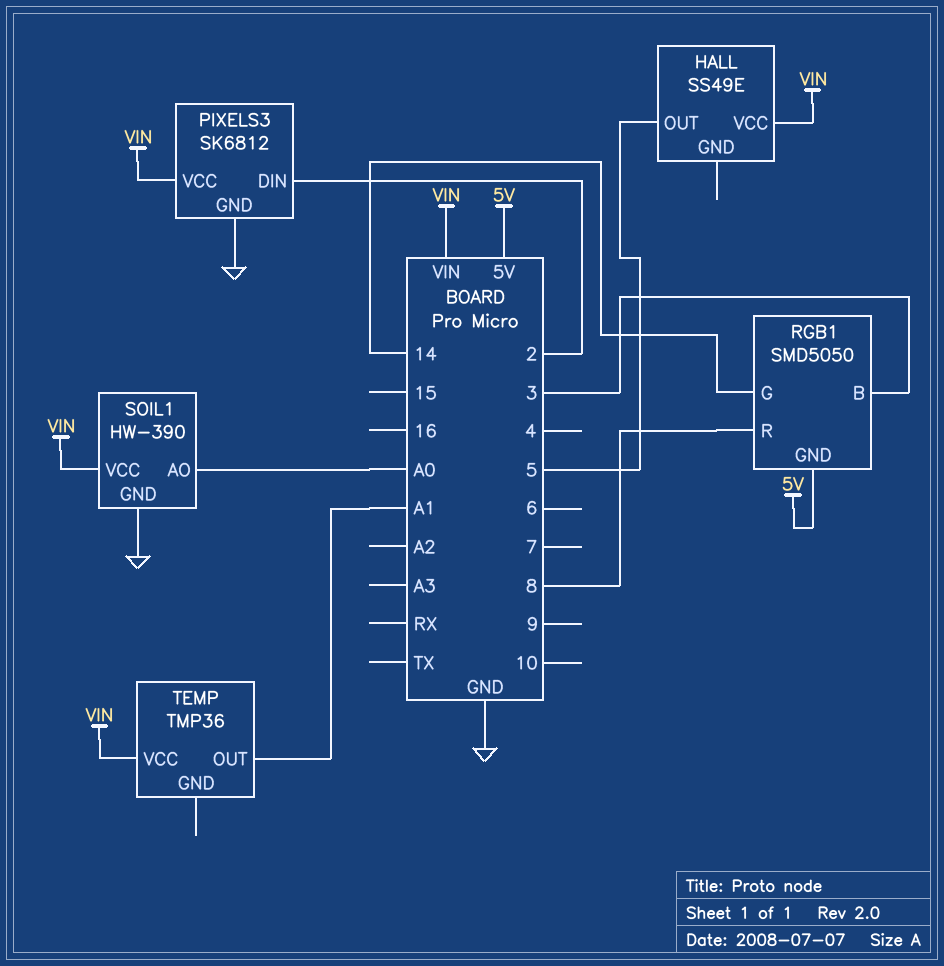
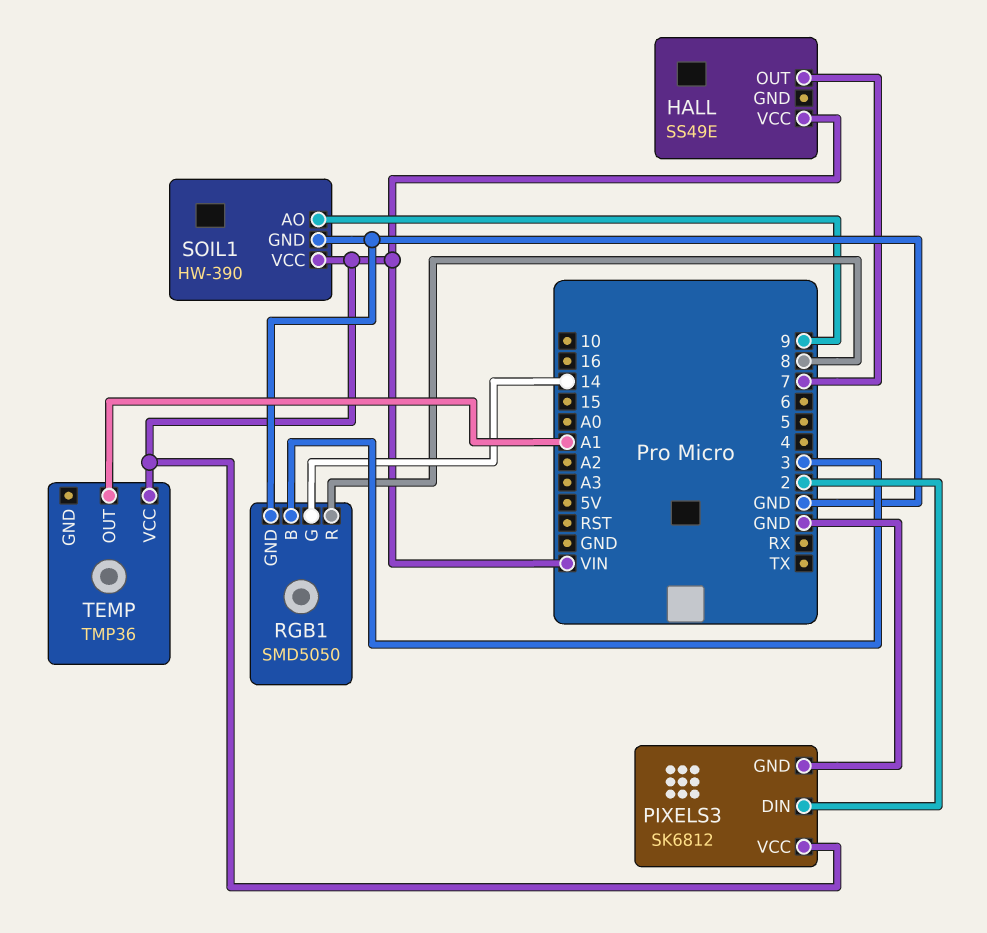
HALL pin OUT: 5 -> 7
RGB1 pin GND: 5V -> GND
SOIL1 pin AO: A0 -> 9

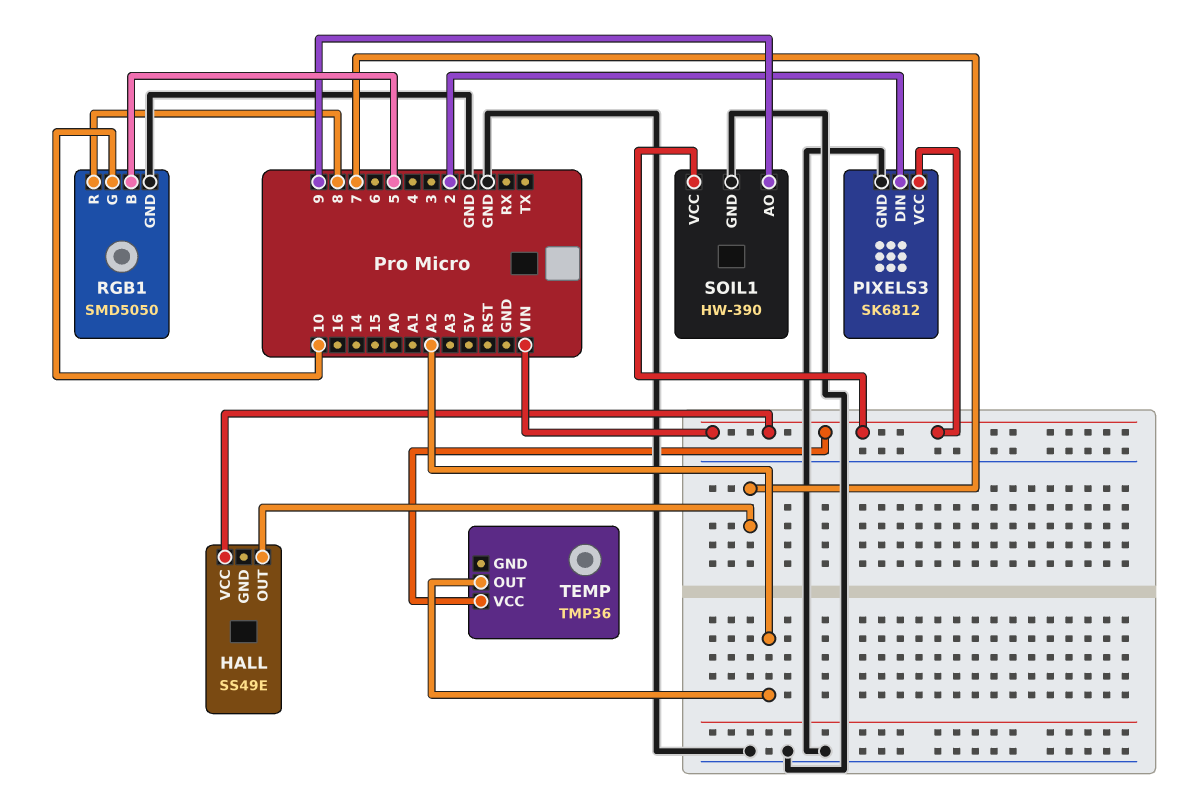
RGB1 pin B: 3 -> 5
RGB1 pin G: 14 -> 10
TEMP pin OUT: A1 -> A2

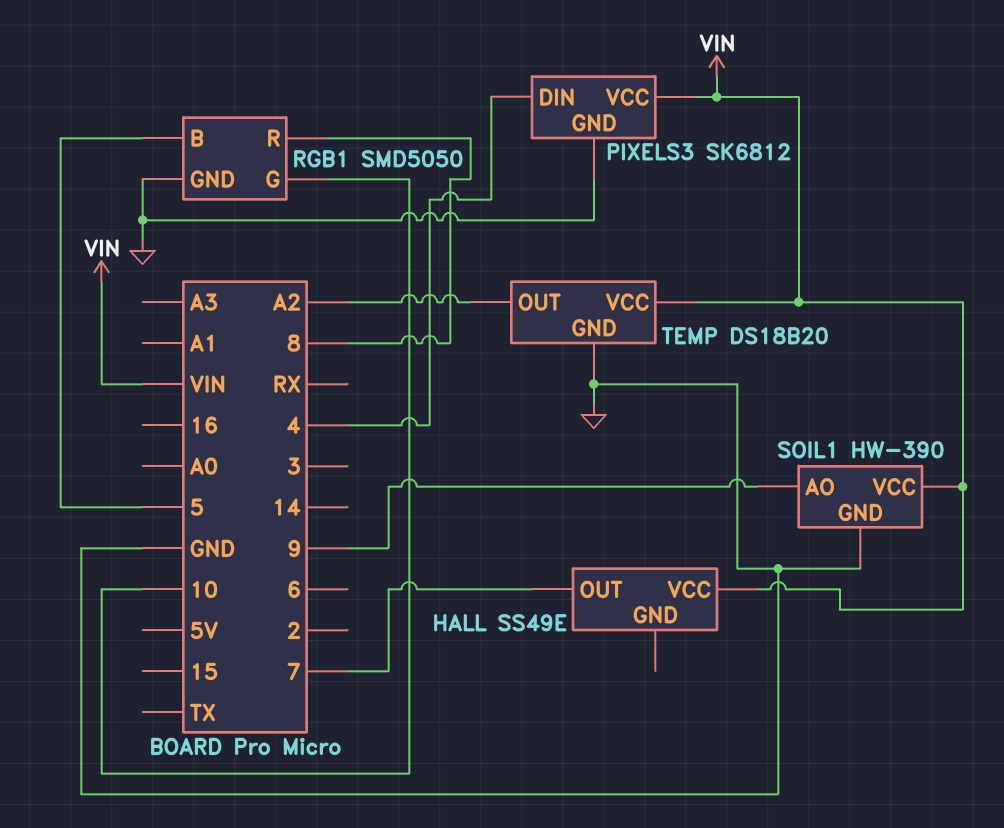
PIXELS3 pin DIN: 2 -> 4
TEMP: TMP36 -> DS18B20
TEMP pin GND: none -> GND

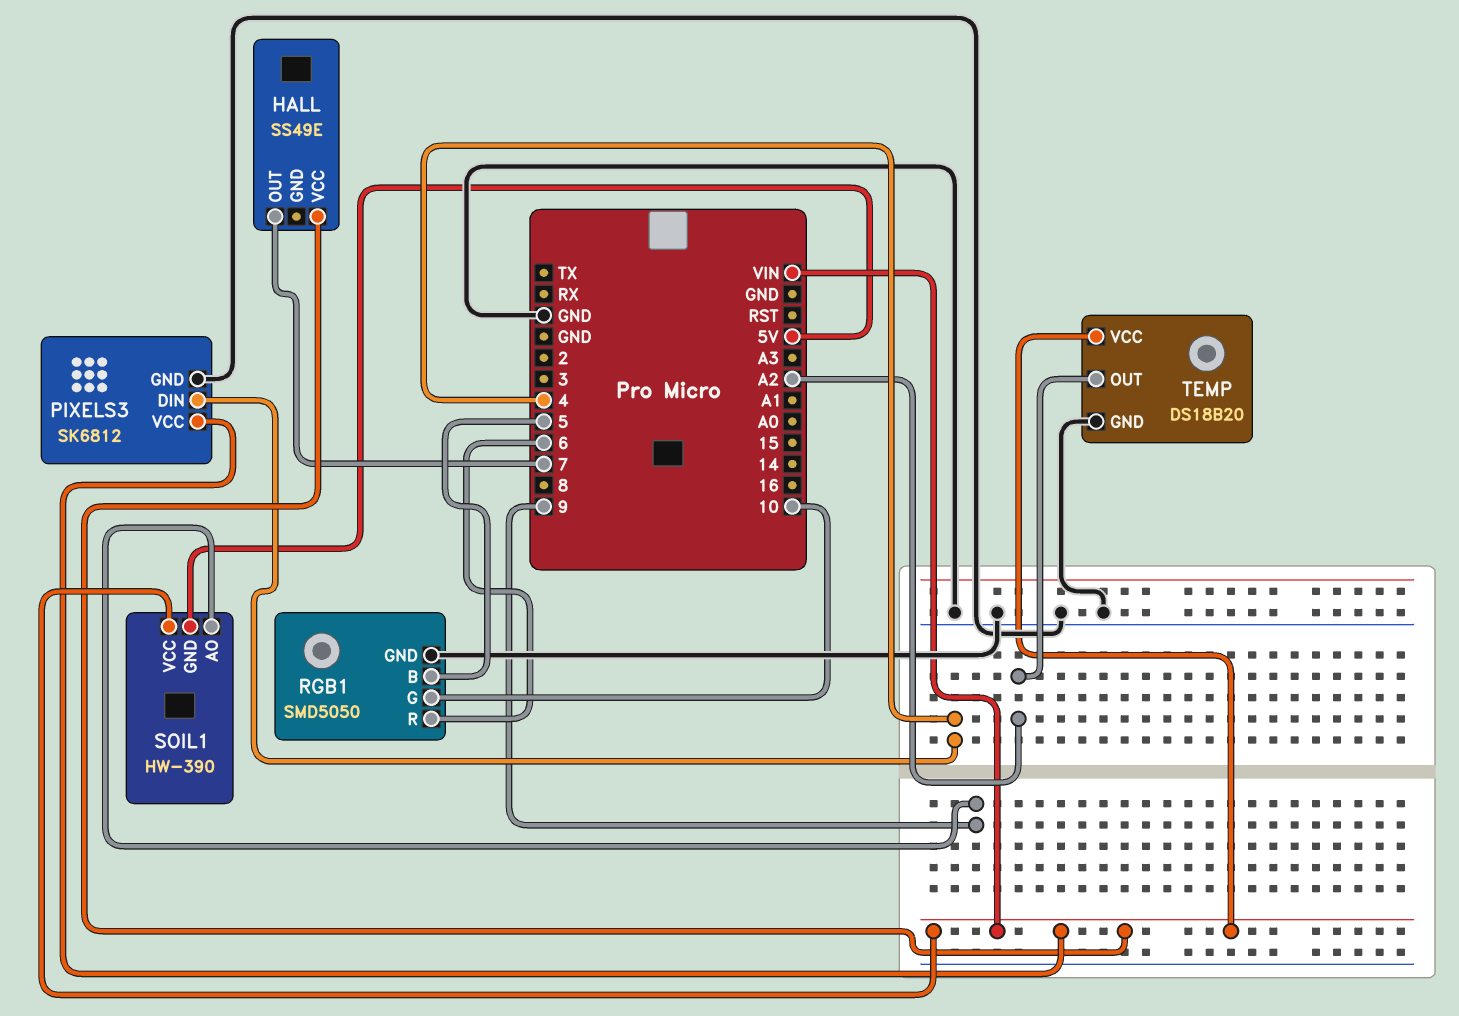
RGB1 pin R: 8 -> 6
SOIL1 pin GND: GND -> 5V

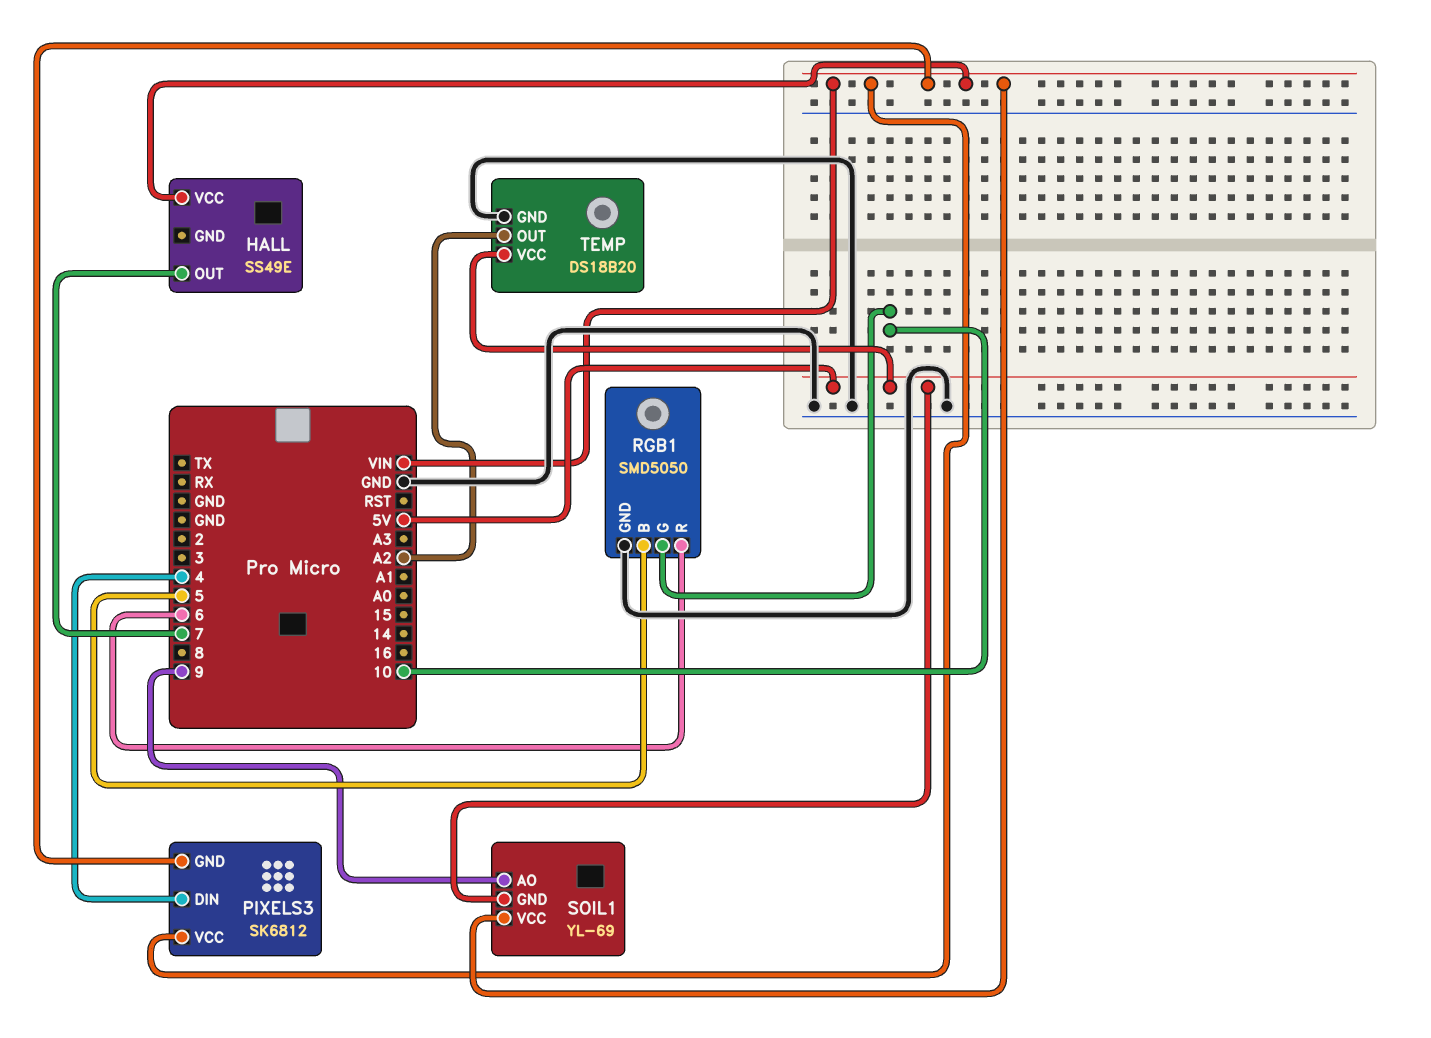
PIXELS3 pin GND: GND -> VIN
SOIL1: HW-390 -> YL-69
TEMP pin VCC: VIN -> 5V

